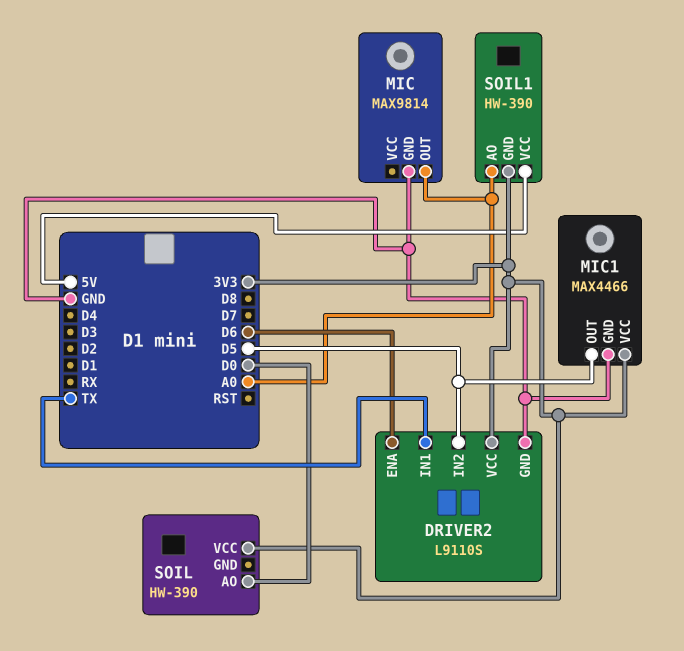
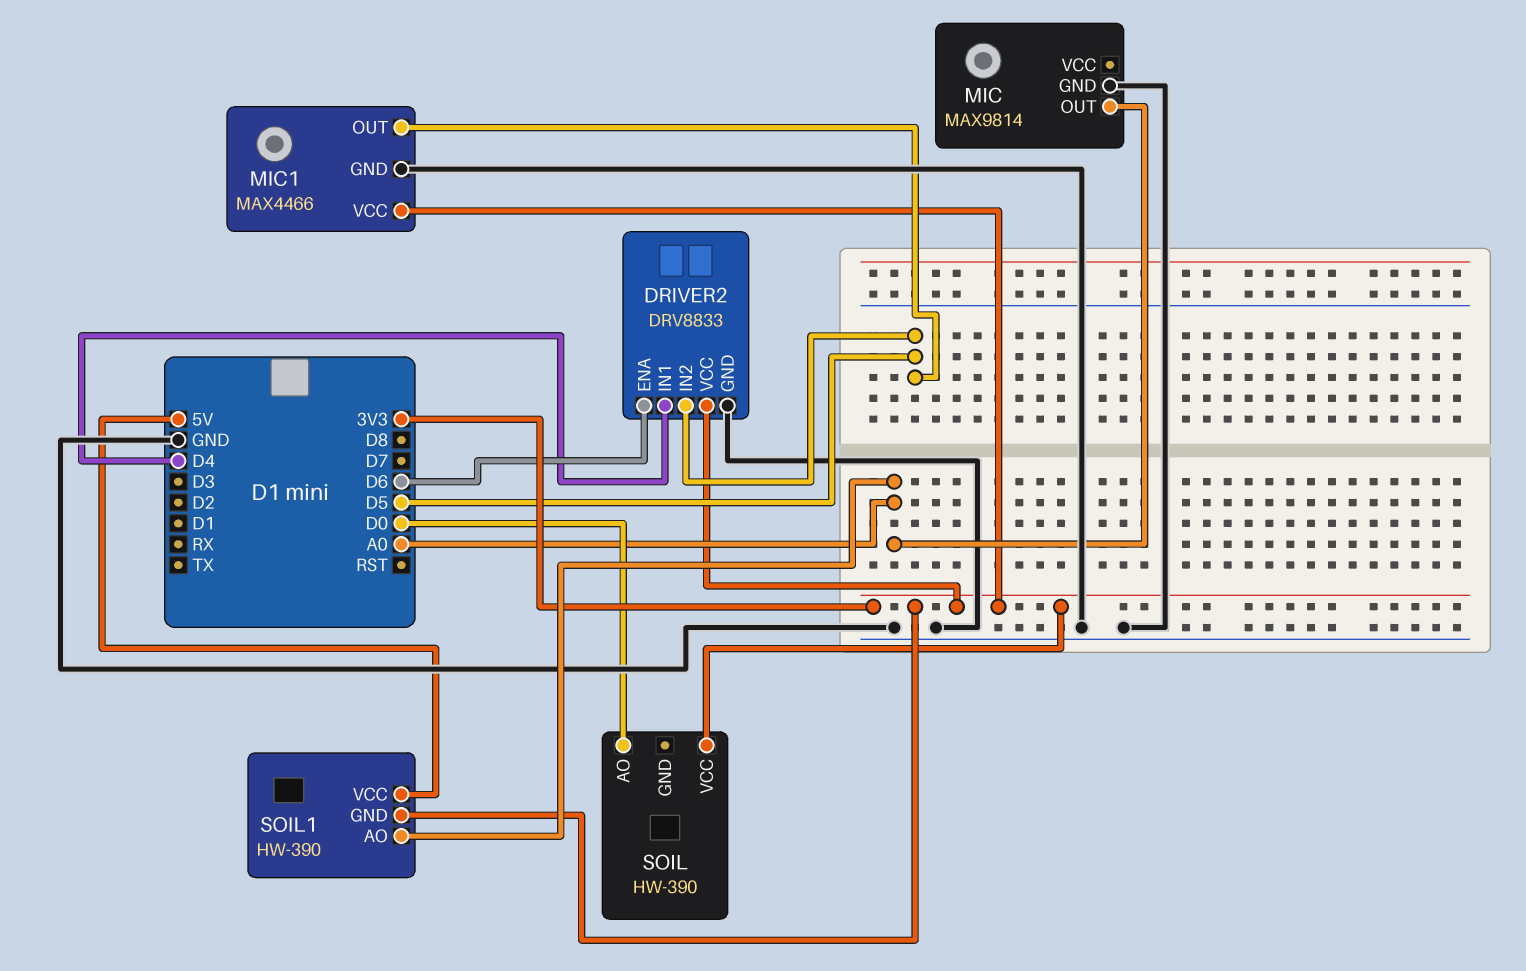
DRIVER2: L9110S -> DRV8833
DRIVER2 pin IN1: TX -> D4

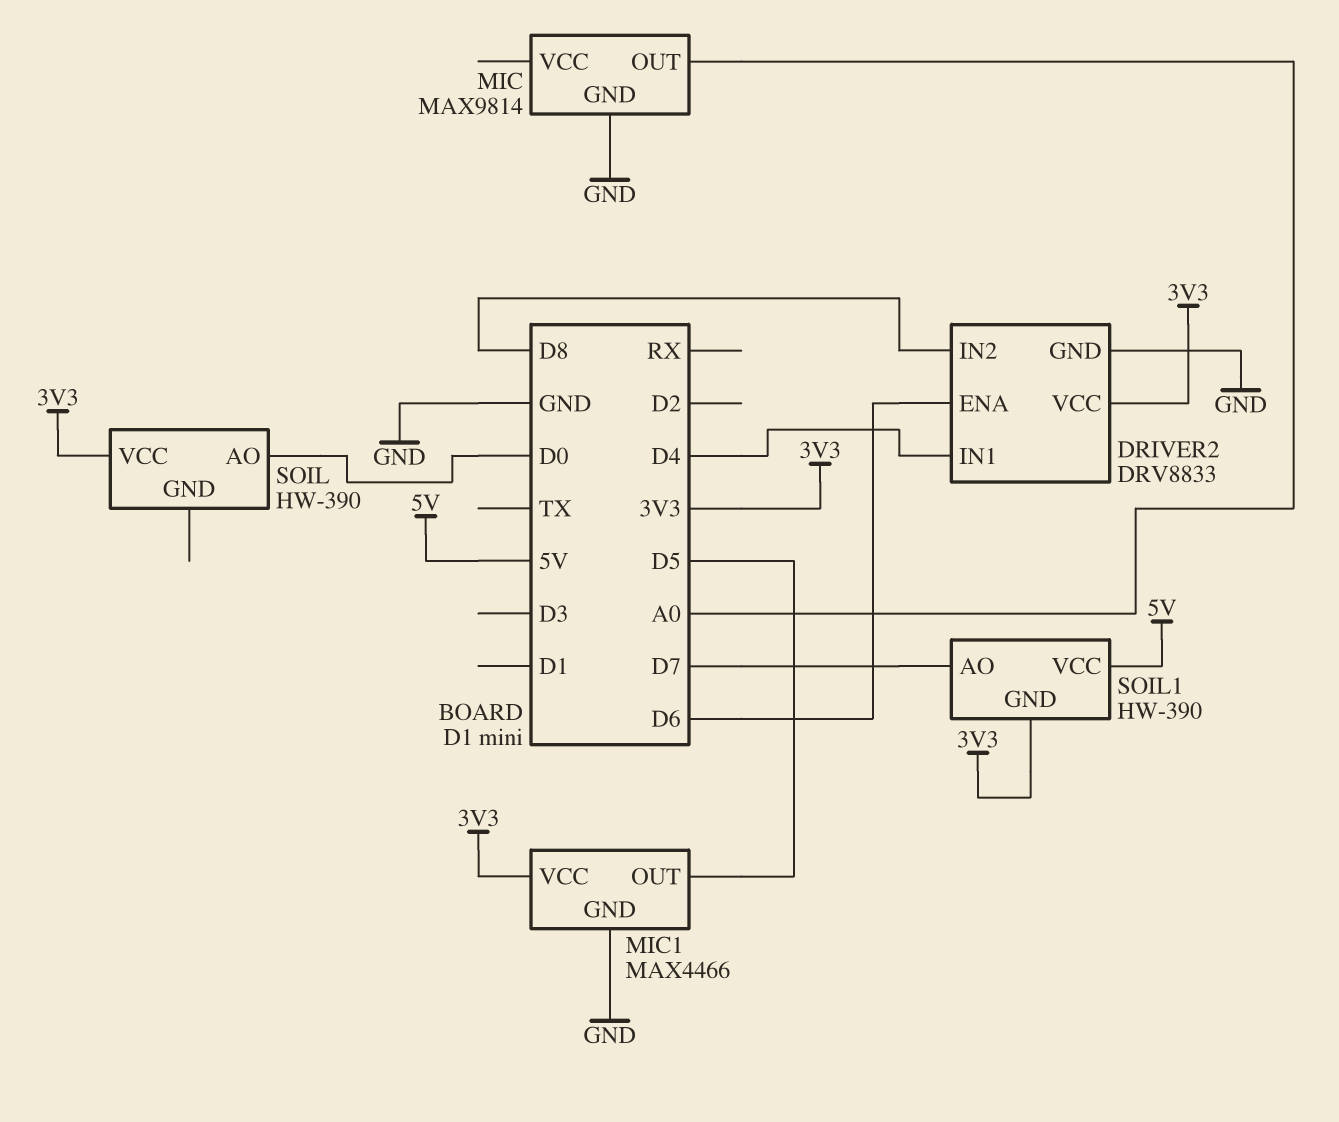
DRIVER2 pin IN2: D5 -> D8
SOIL1 pin AO: A0 -> D7

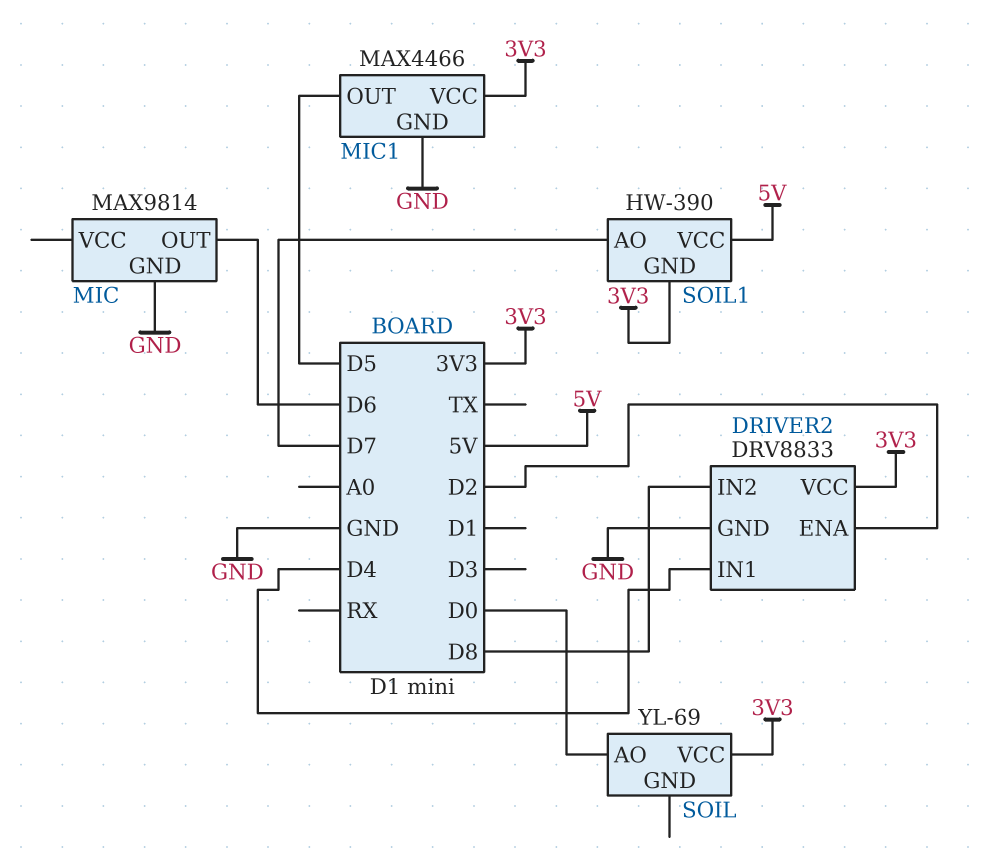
DRIVER2 pin ENA: D6 -> D2
MIC pin OUT: A0 -> D6
SOIL: HW-390 -> YL-69

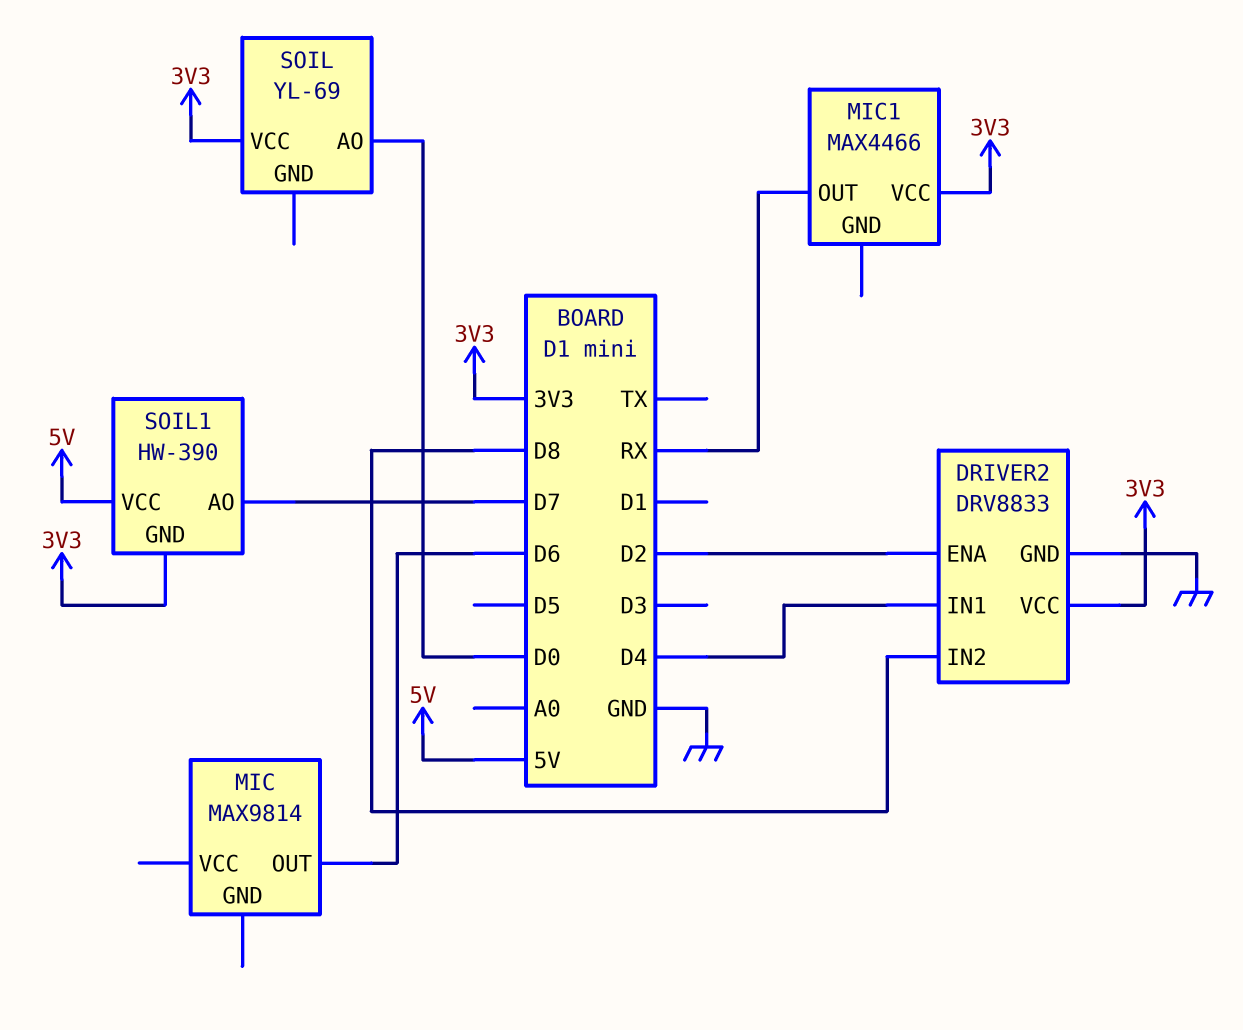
MIC pin GND: GND -> none
MIC1 pin GND: GND -> none
MIC1 pin OUT: D5 -> RX

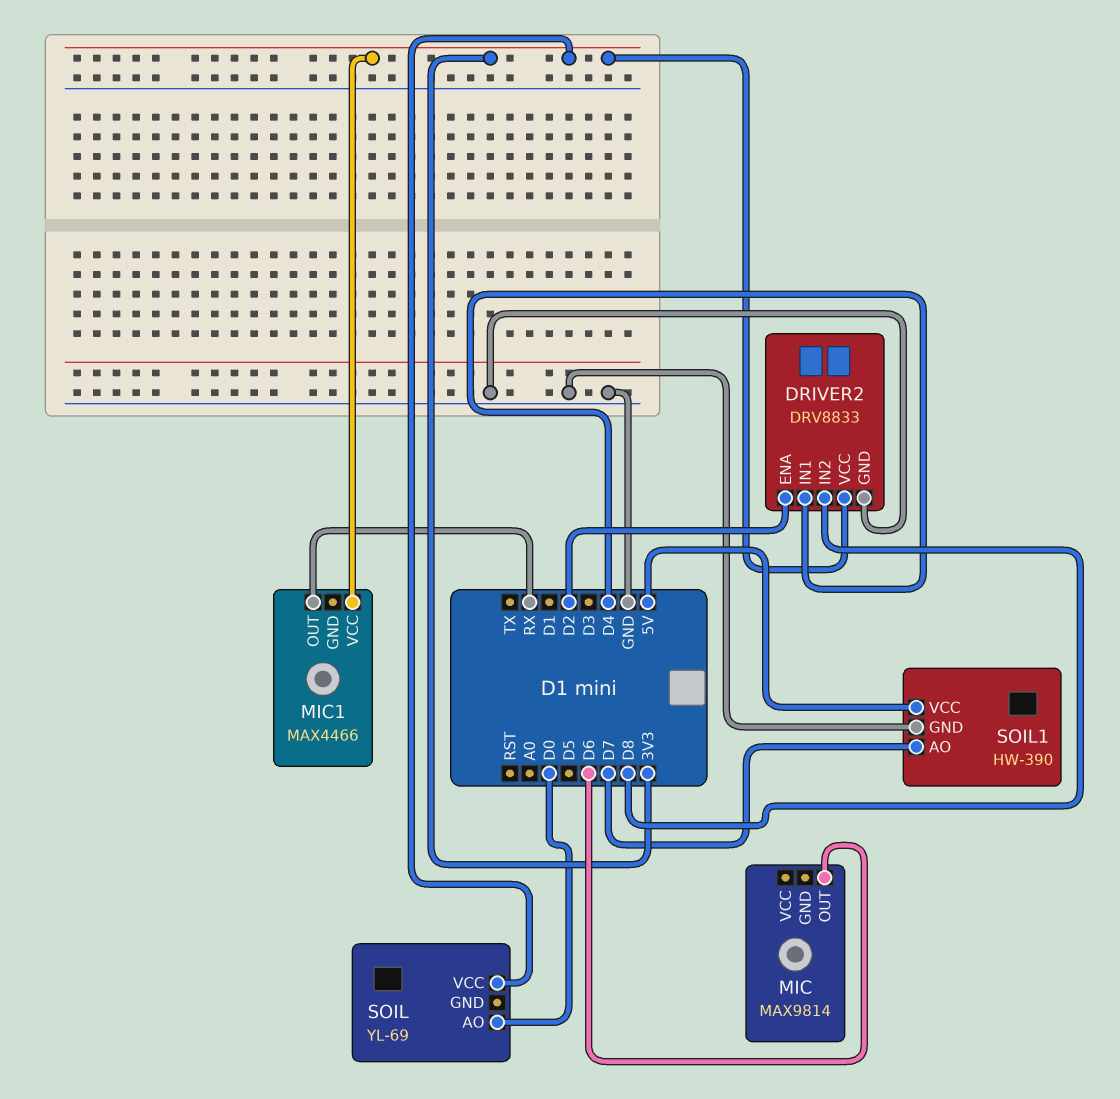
SOIL1 pin GND: 3V3 -> GND

